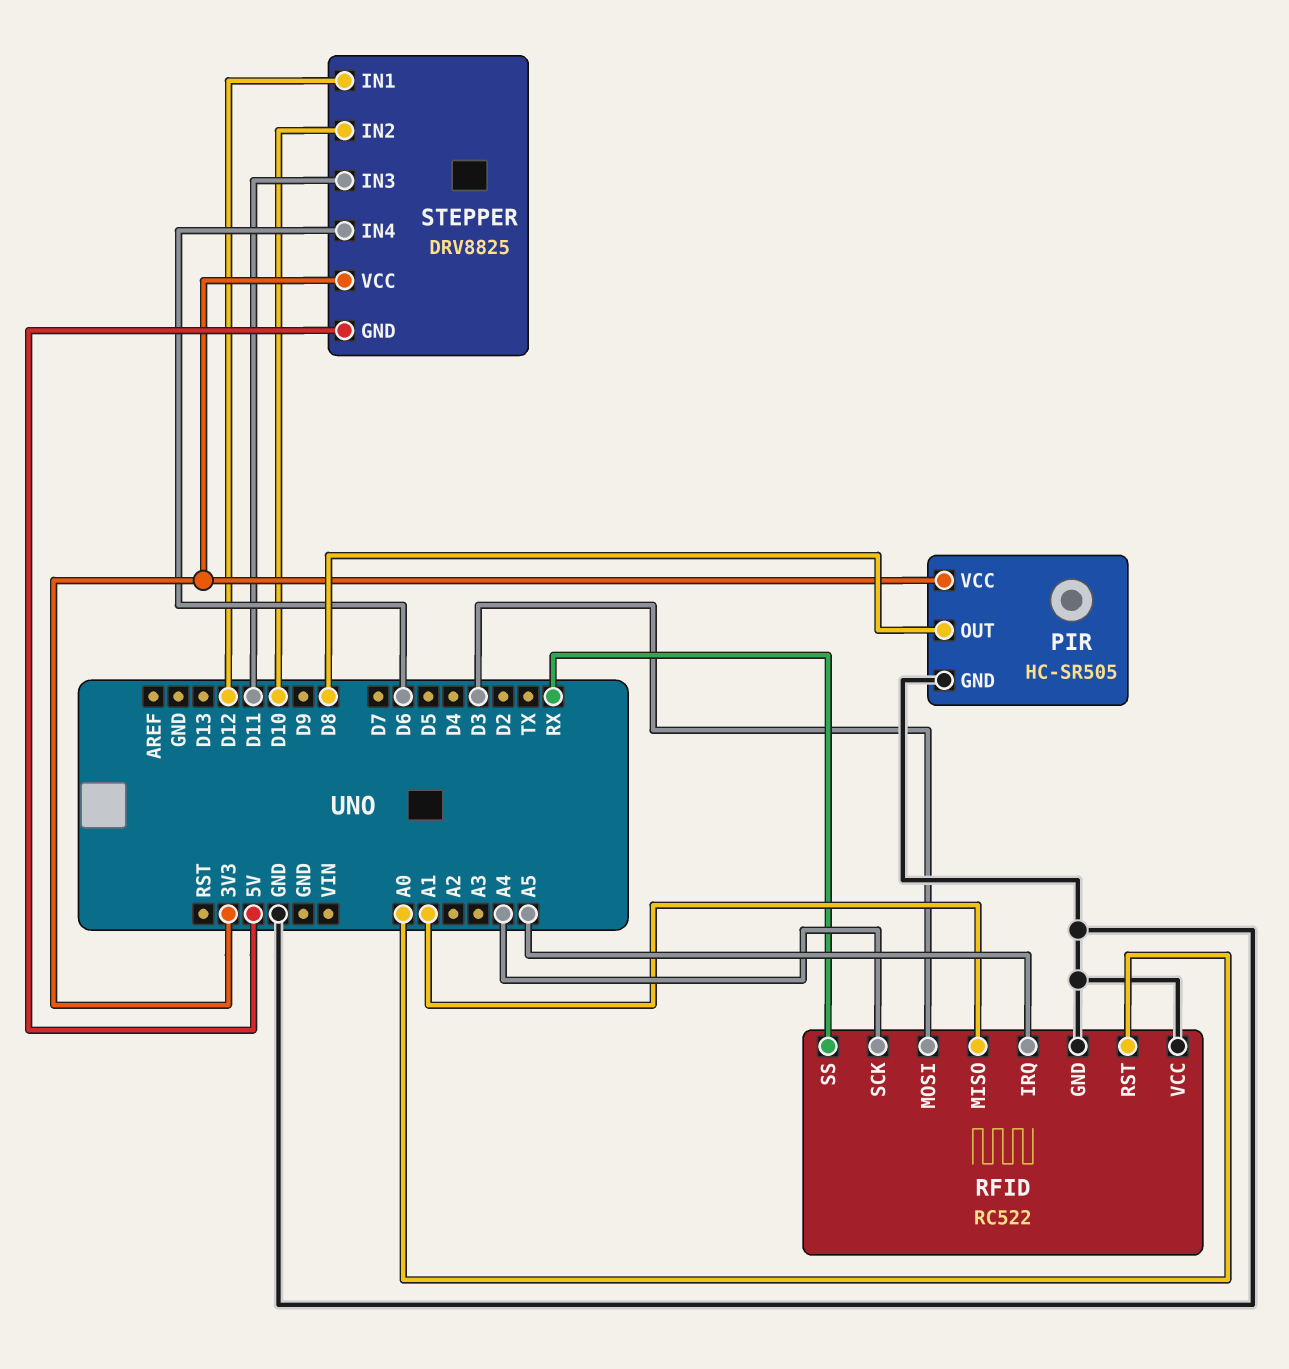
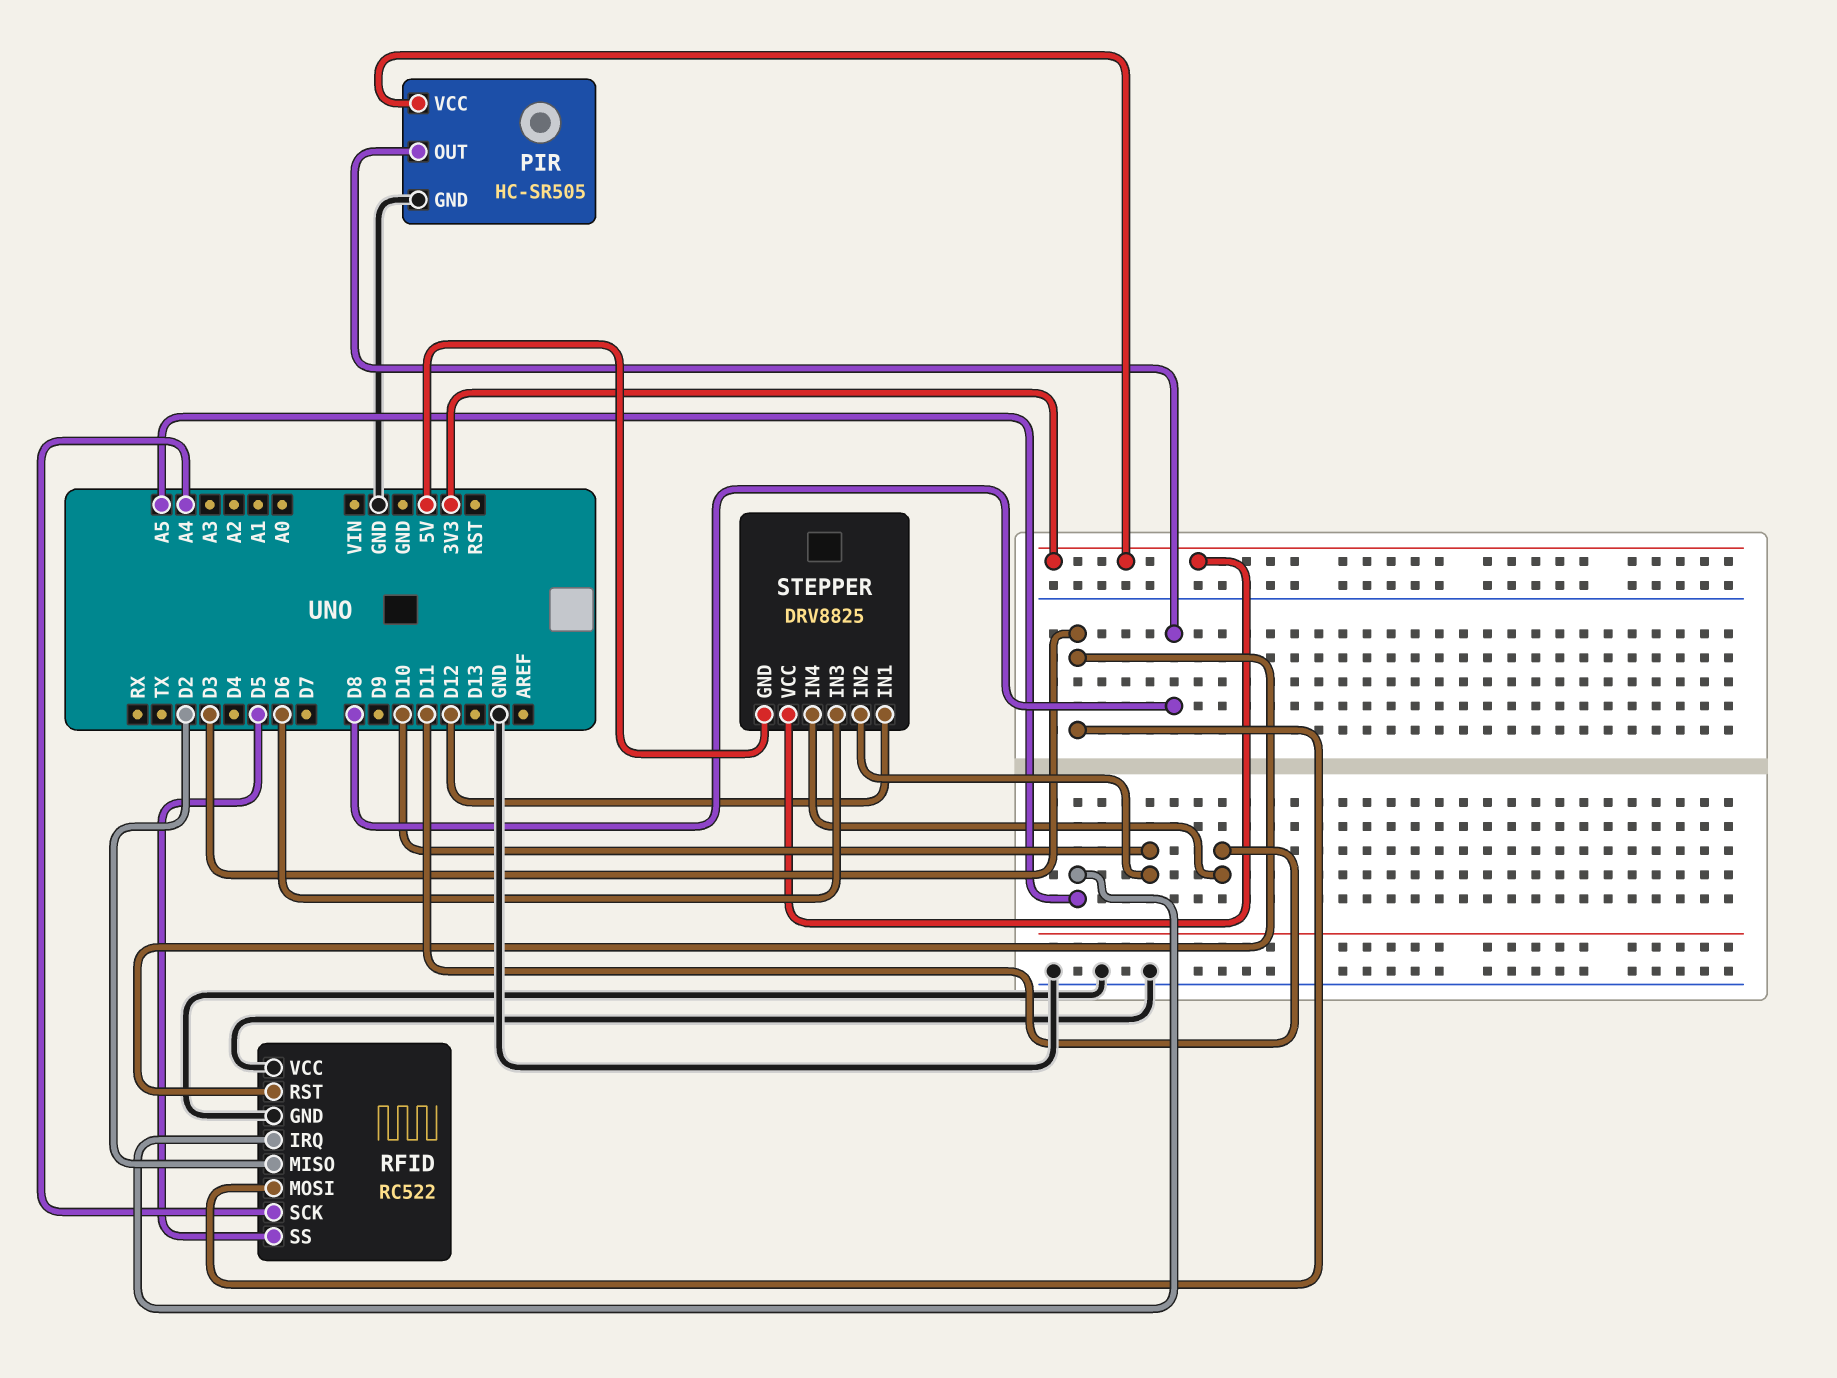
RFID pin MISO: A1 -> D2
RFID pin RST: A0 -> D3
RFID pin SS: RX -> D5
STEPPER pin IN3: D11 -> D6
STEPPER pin IN4: D6 -> D11

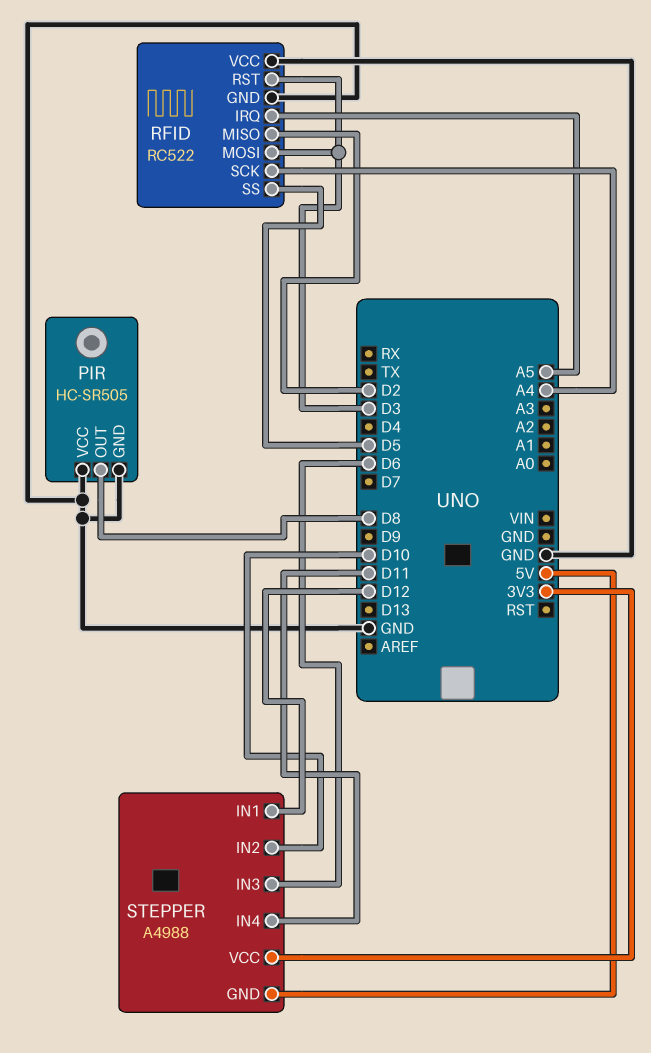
PIR pin VCC: 3V3 -> GND
STEPPER: DRV8825 -> A4988

